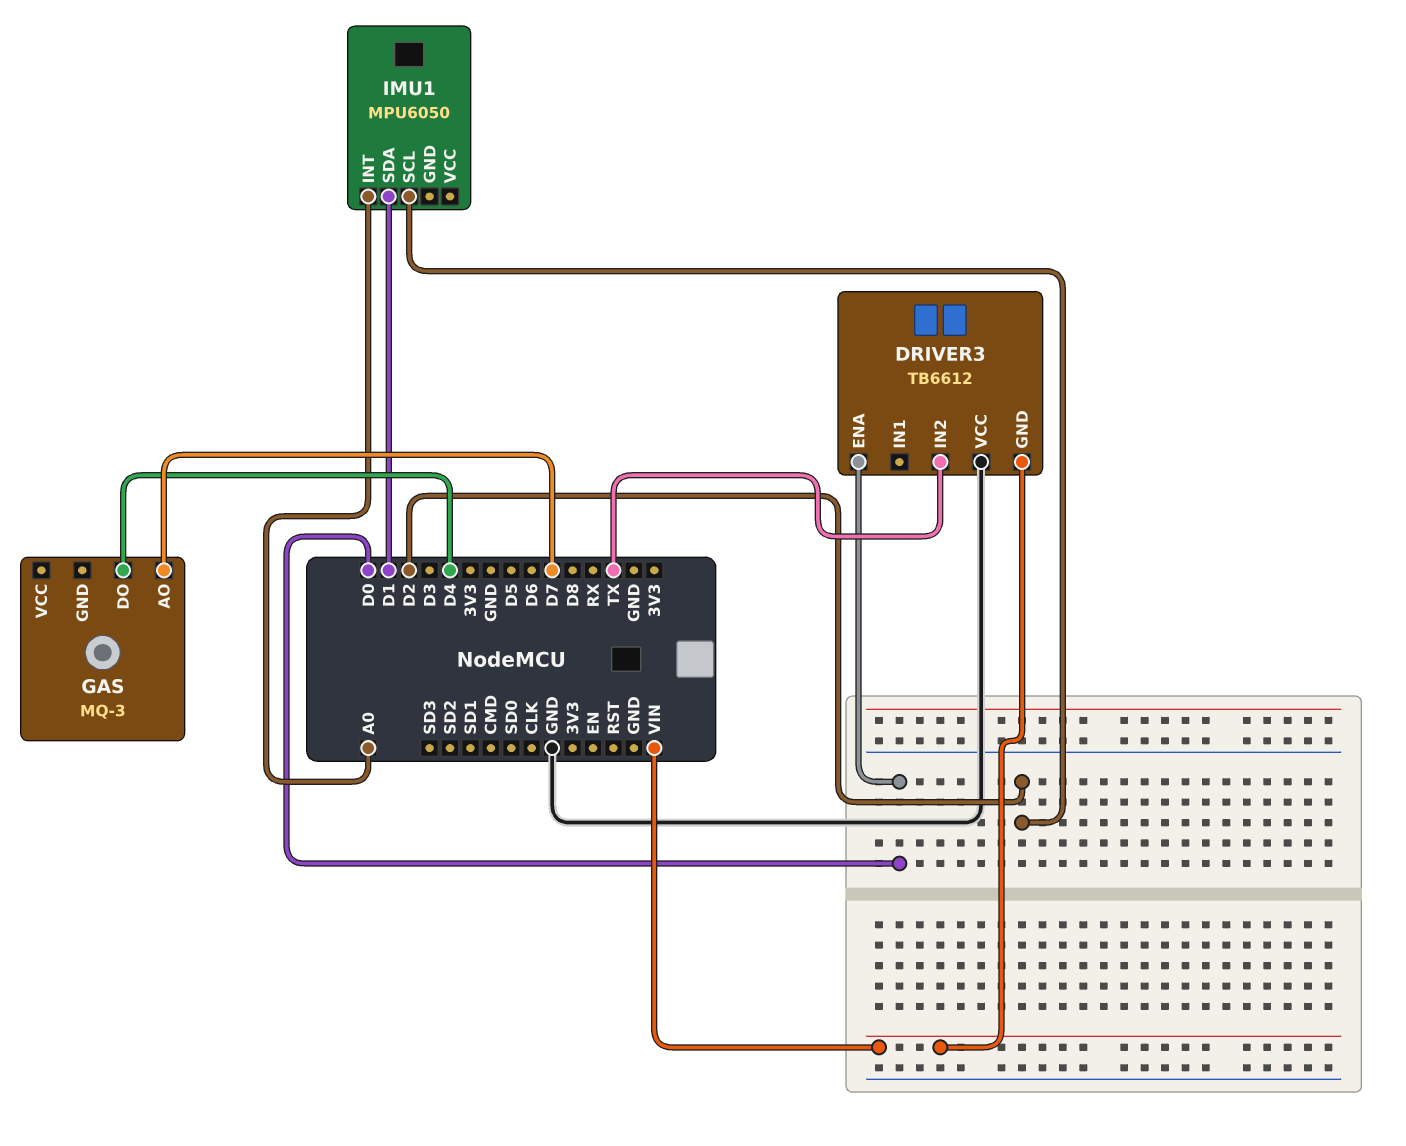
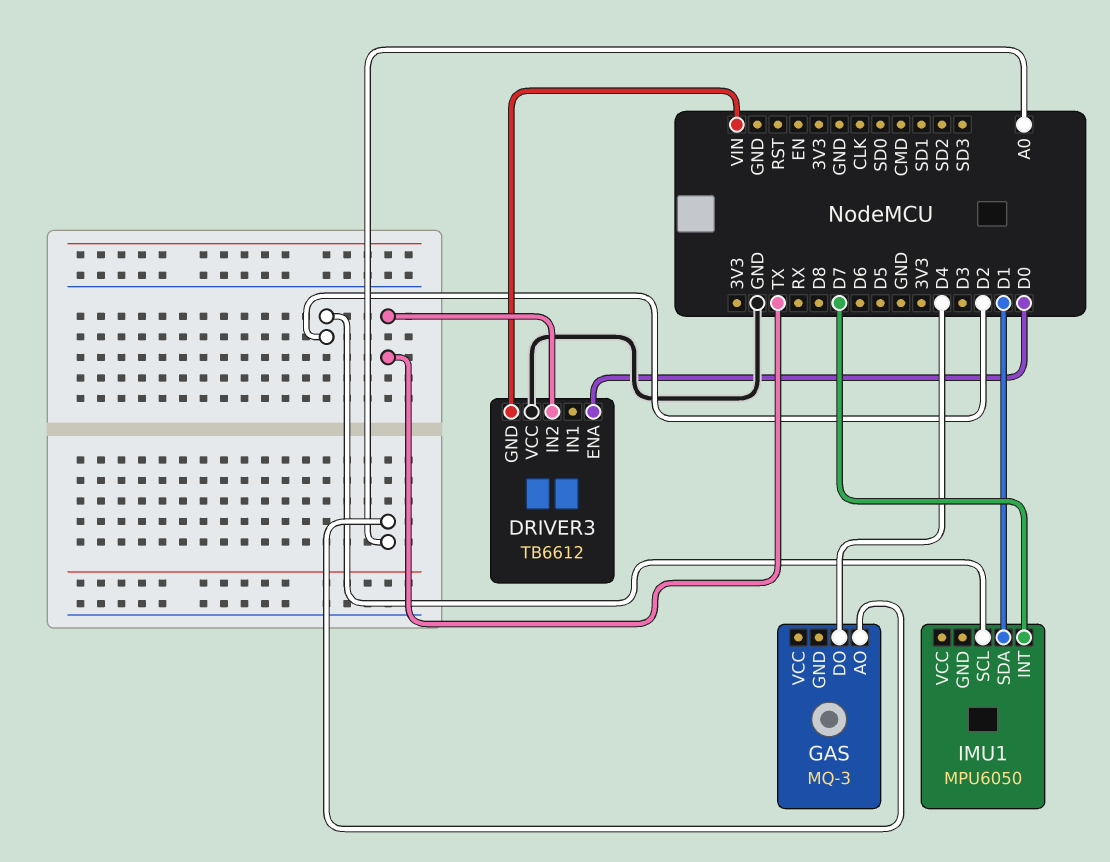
GAS pin AO: D7 -> A0
IMU1 pin INT: A0 -> D7

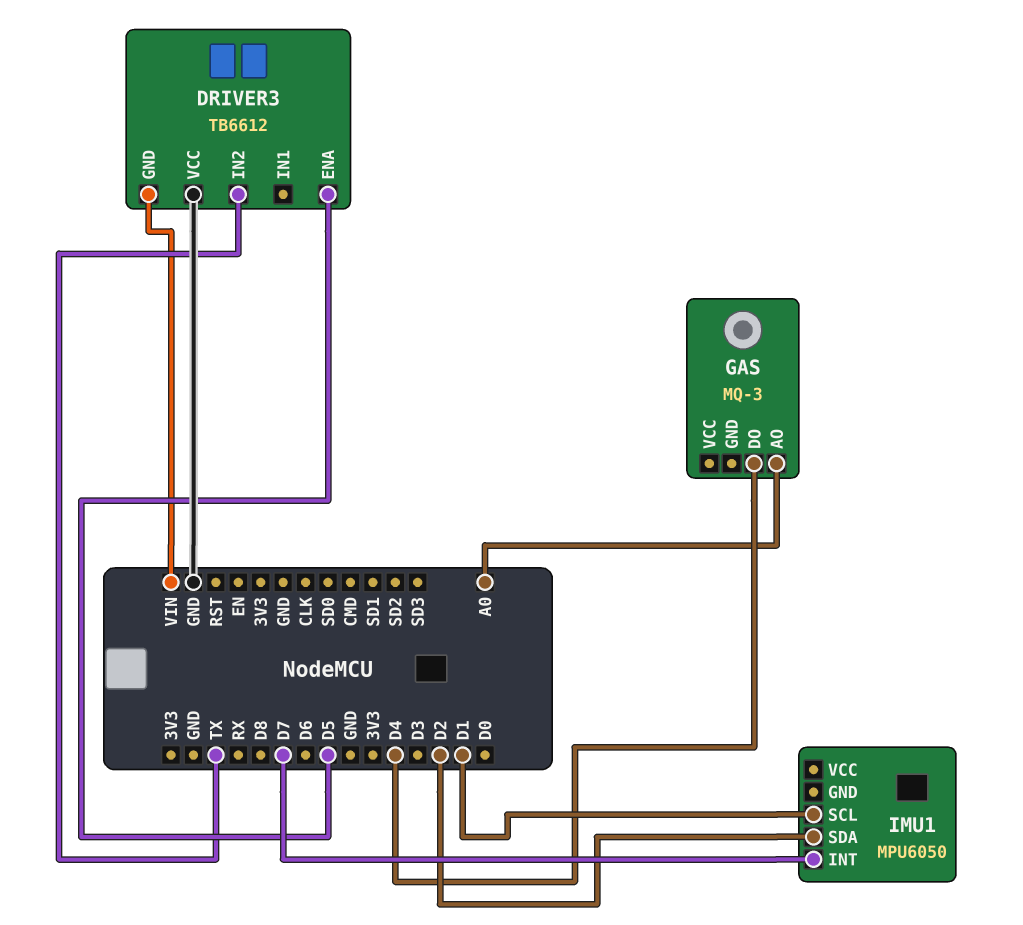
DRIVER3 pin ENA: D0 -> D5
IMU1 pin SCL: D2 -> D1
IMU1 pin SDA: D1 -> D2

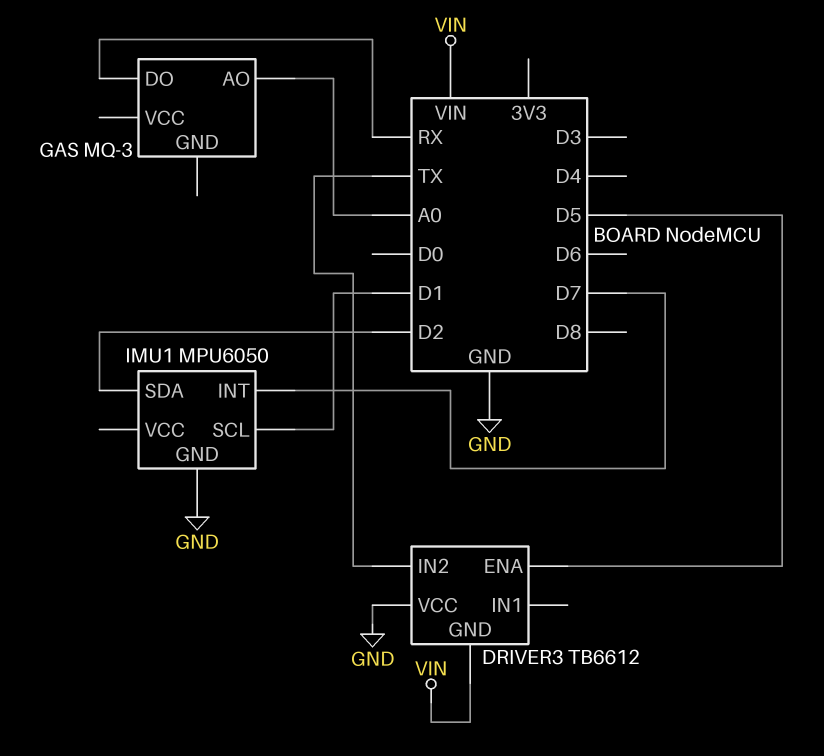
GAS pin DO: D4 -> RX
IMU1 pin GND: none -> GND

